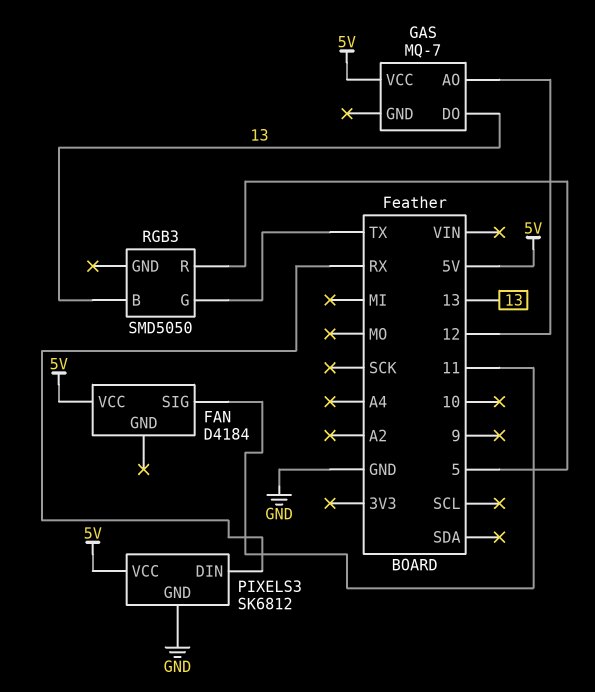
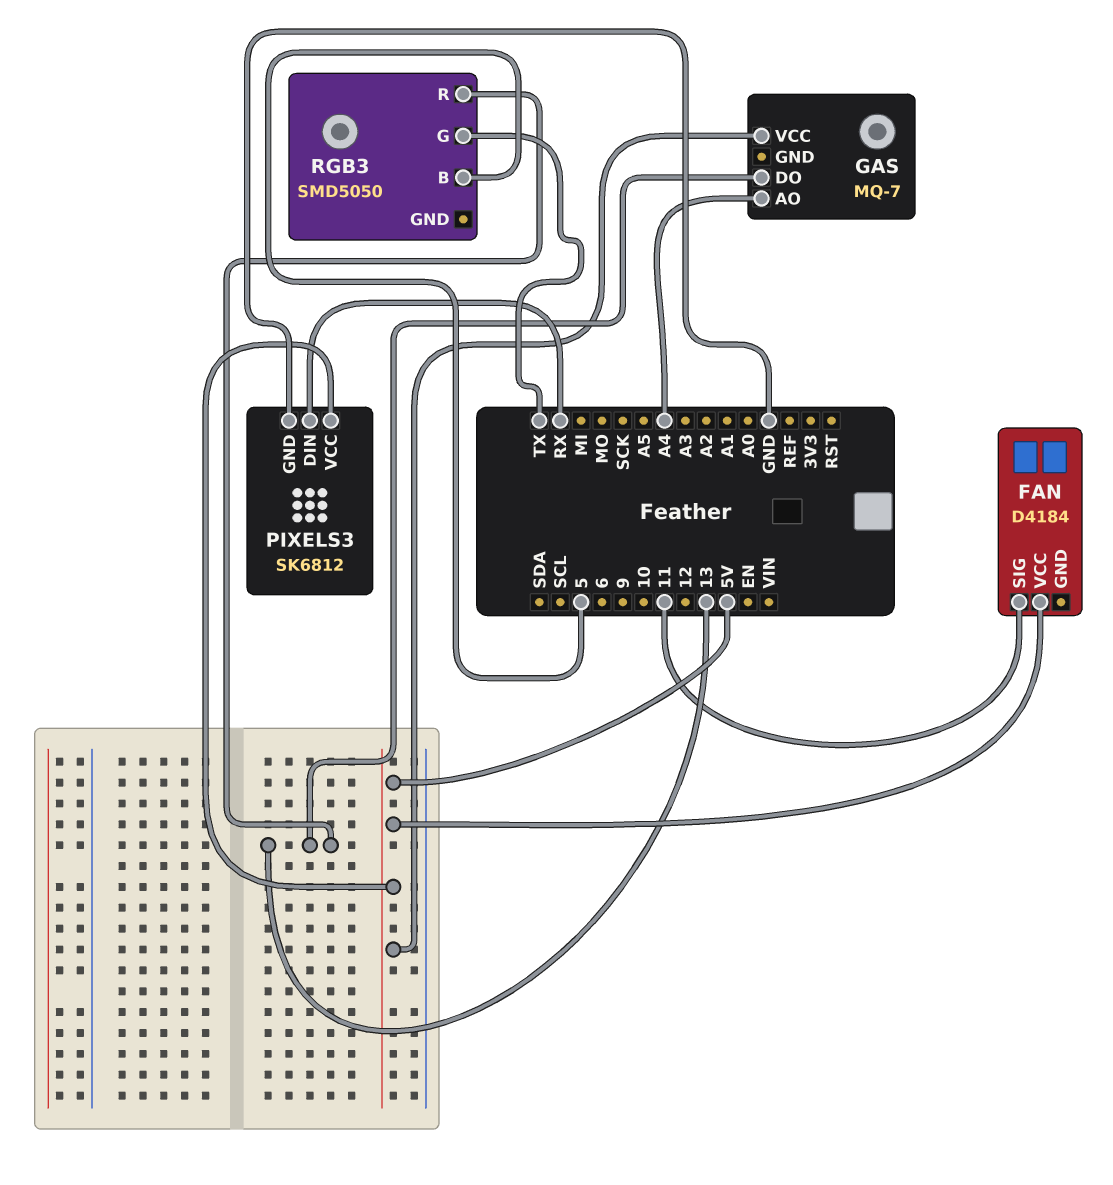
GAS pin AO: 12 -> A4
RGB3 pin B: 13 -> 5
RGB3 pin R: 5 -> 13

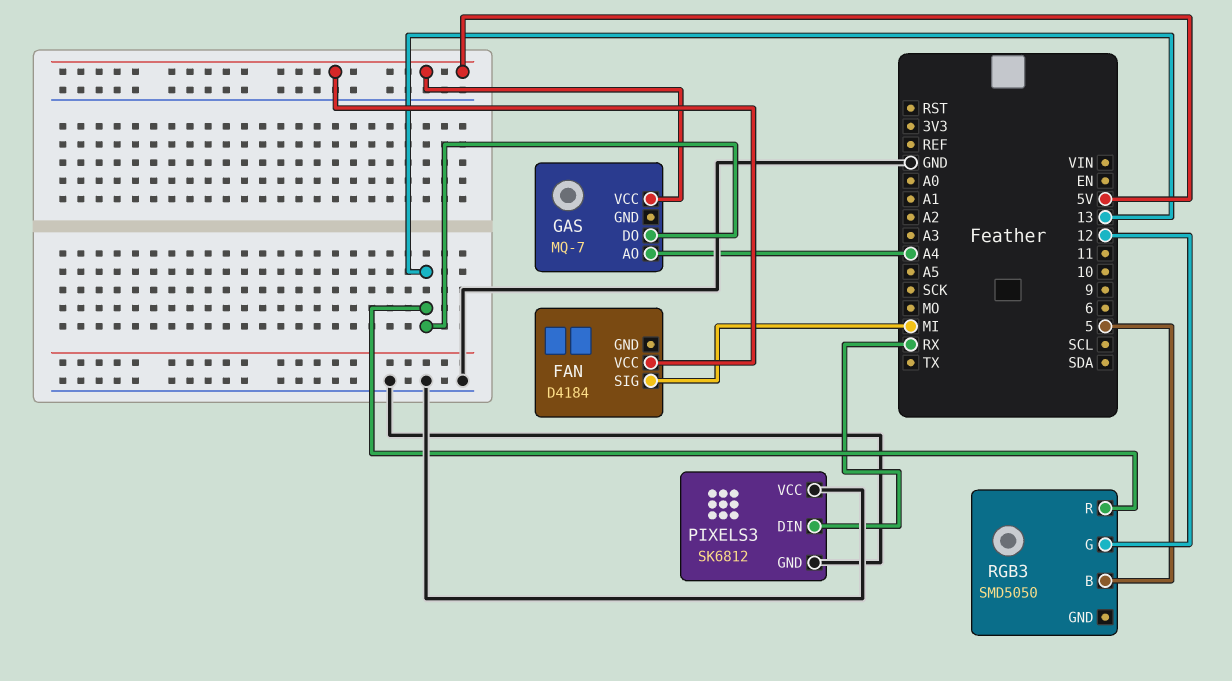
FAN pin SIG: 11 -> MI
PIXELS3 pin VCC: 5V -> GND
RGB3 pin G: TX -> 12

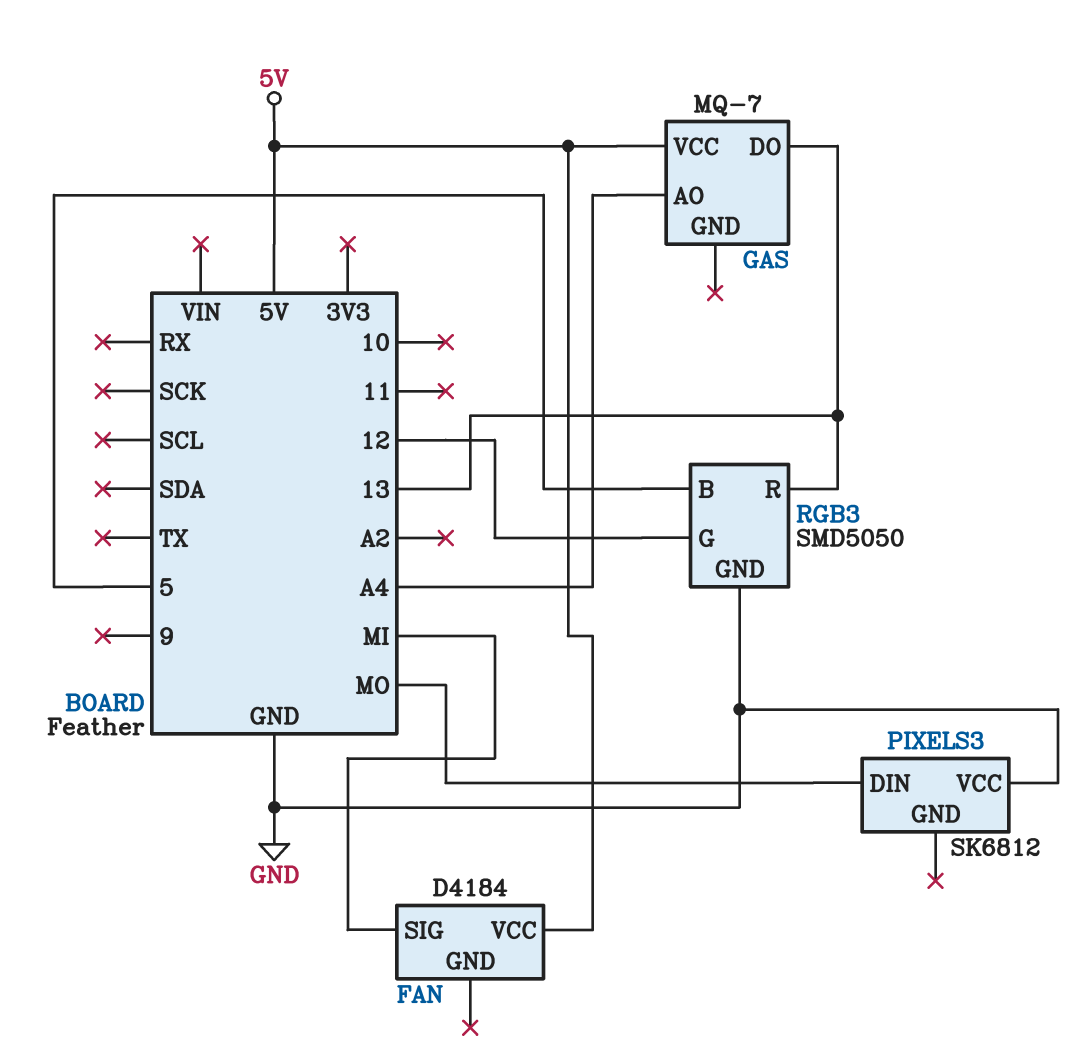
PIXELS3 pin DIN: RX -> MO
PIXELS3 pin GND: GND -> none
RGB3 pin GND: none -> GND

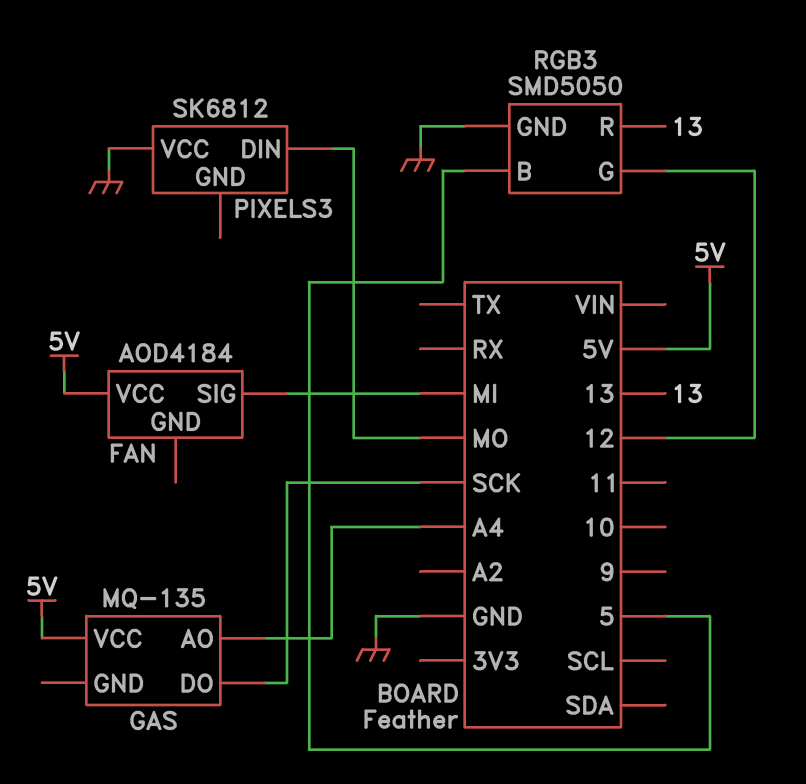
FAN: D4184 -> AOD4184
GAS: MQ-7 -> MQ-135
GAS pin DO: 13 -> SCK

